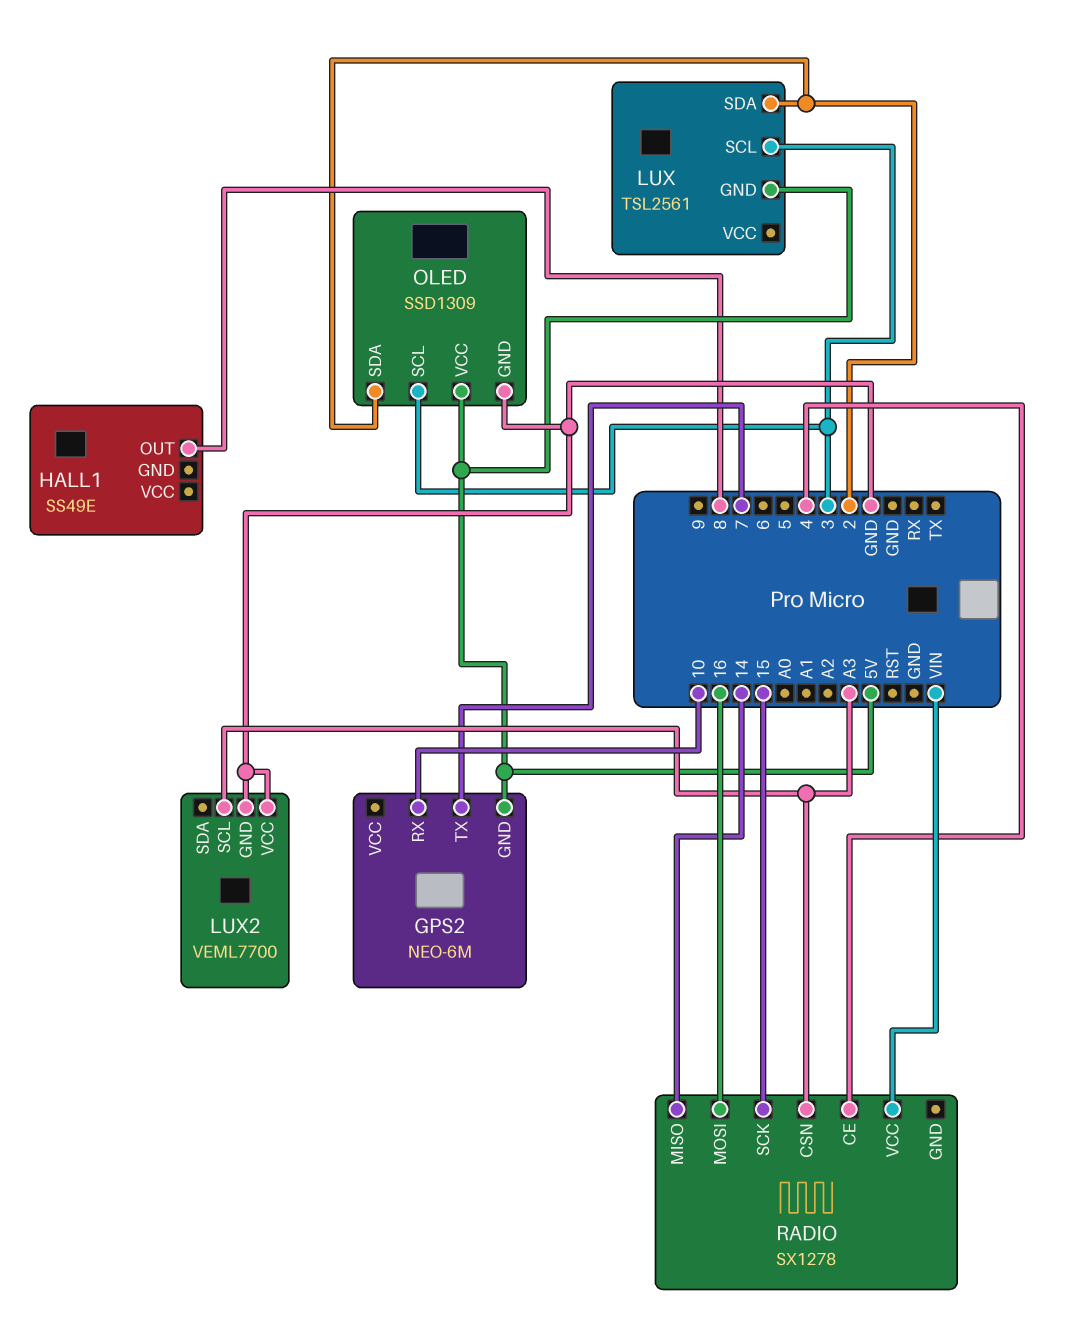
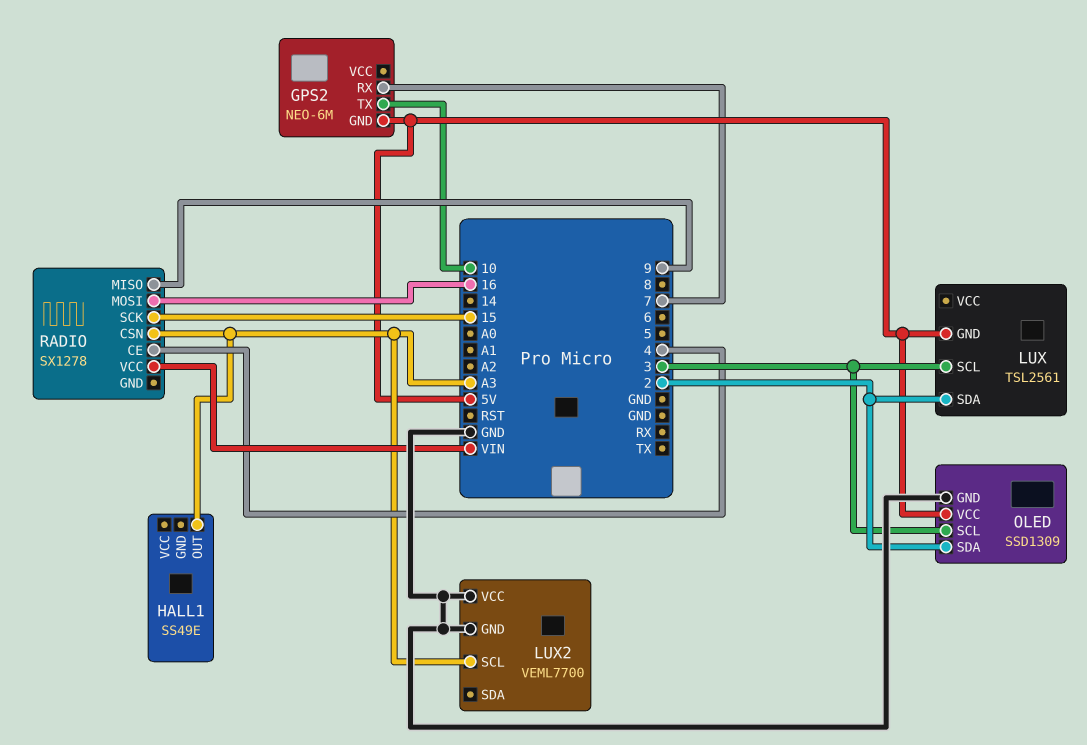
GPS2 pin RX: 10 -> 7
GPS2 pin TX: 7 -> 10
HALL1 pin OUT: 8 -> A3
RADIO pin MISO: 14 -> 9

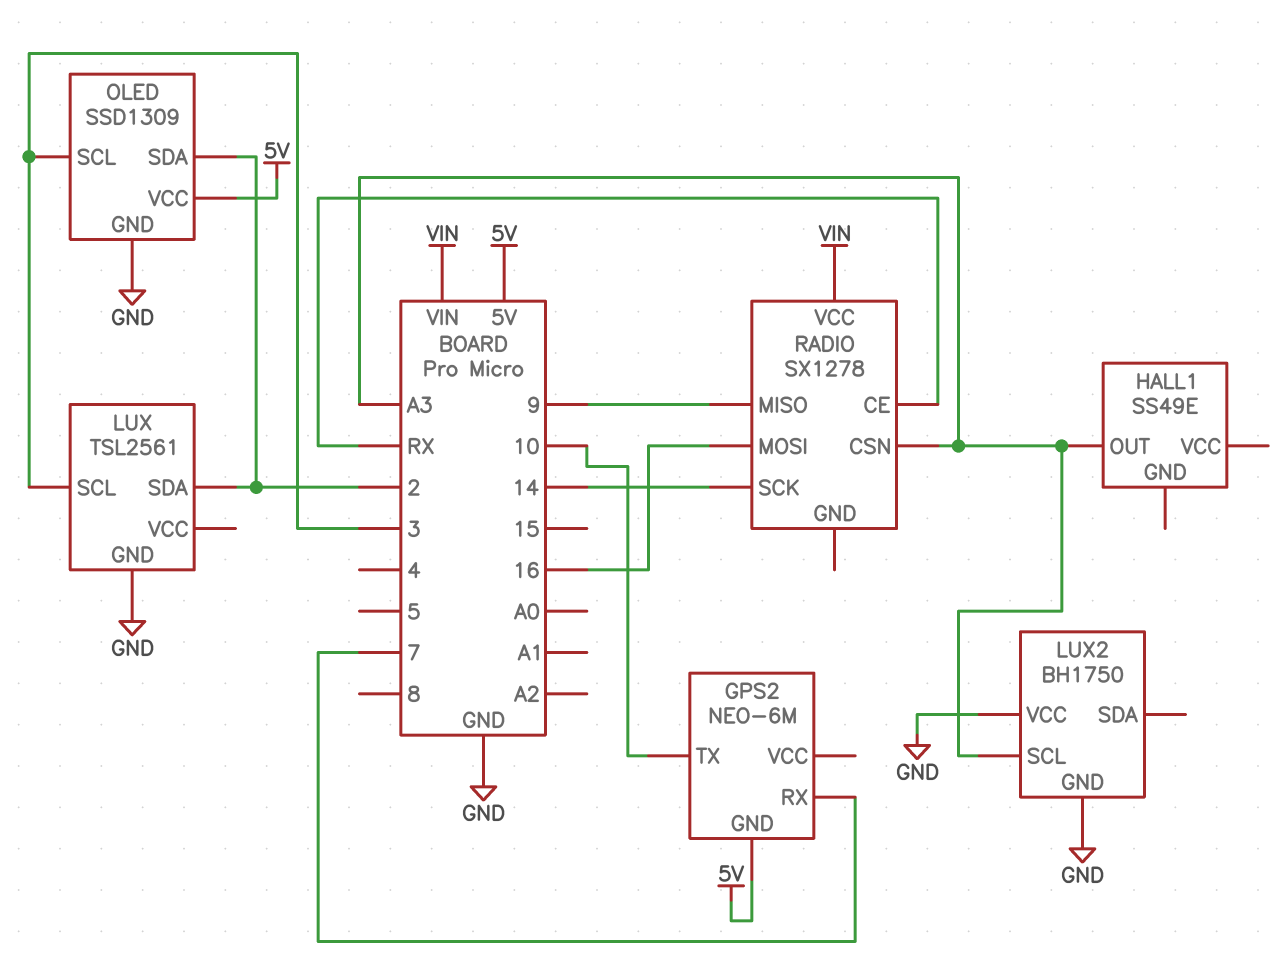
LUX pin GND: 5V -> GND
LUX2: VEML7700 -> BH1750
RADIO pin CE: 4 -> RX
RADIO pin SCK: 15 -> 14

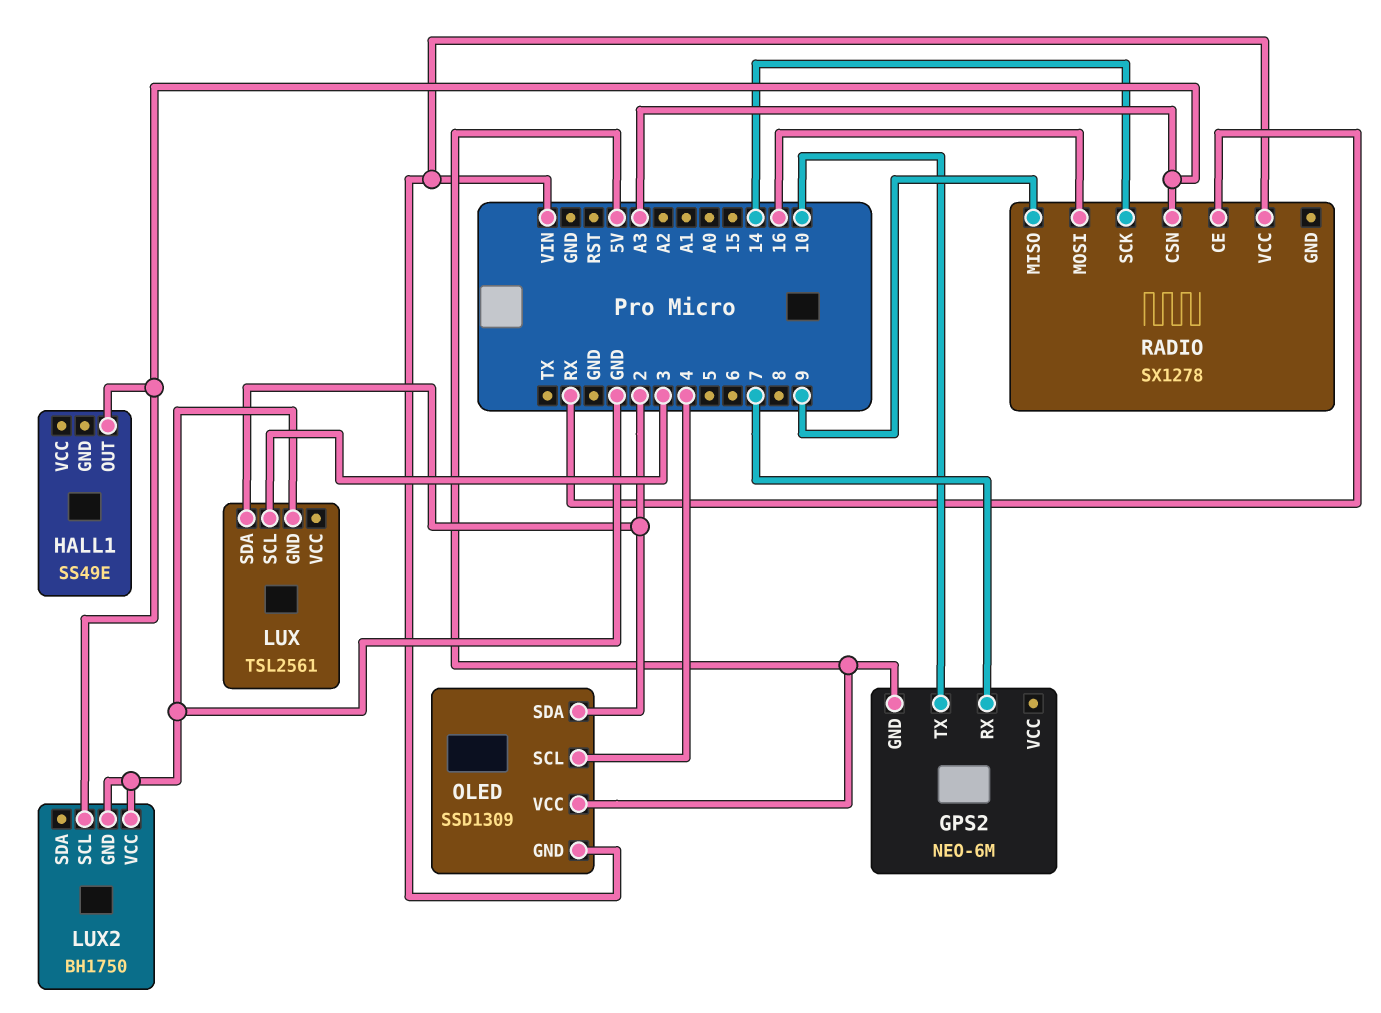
OLED pin GND: GND -> VIN
OLED pin SCL: 3 -> 4

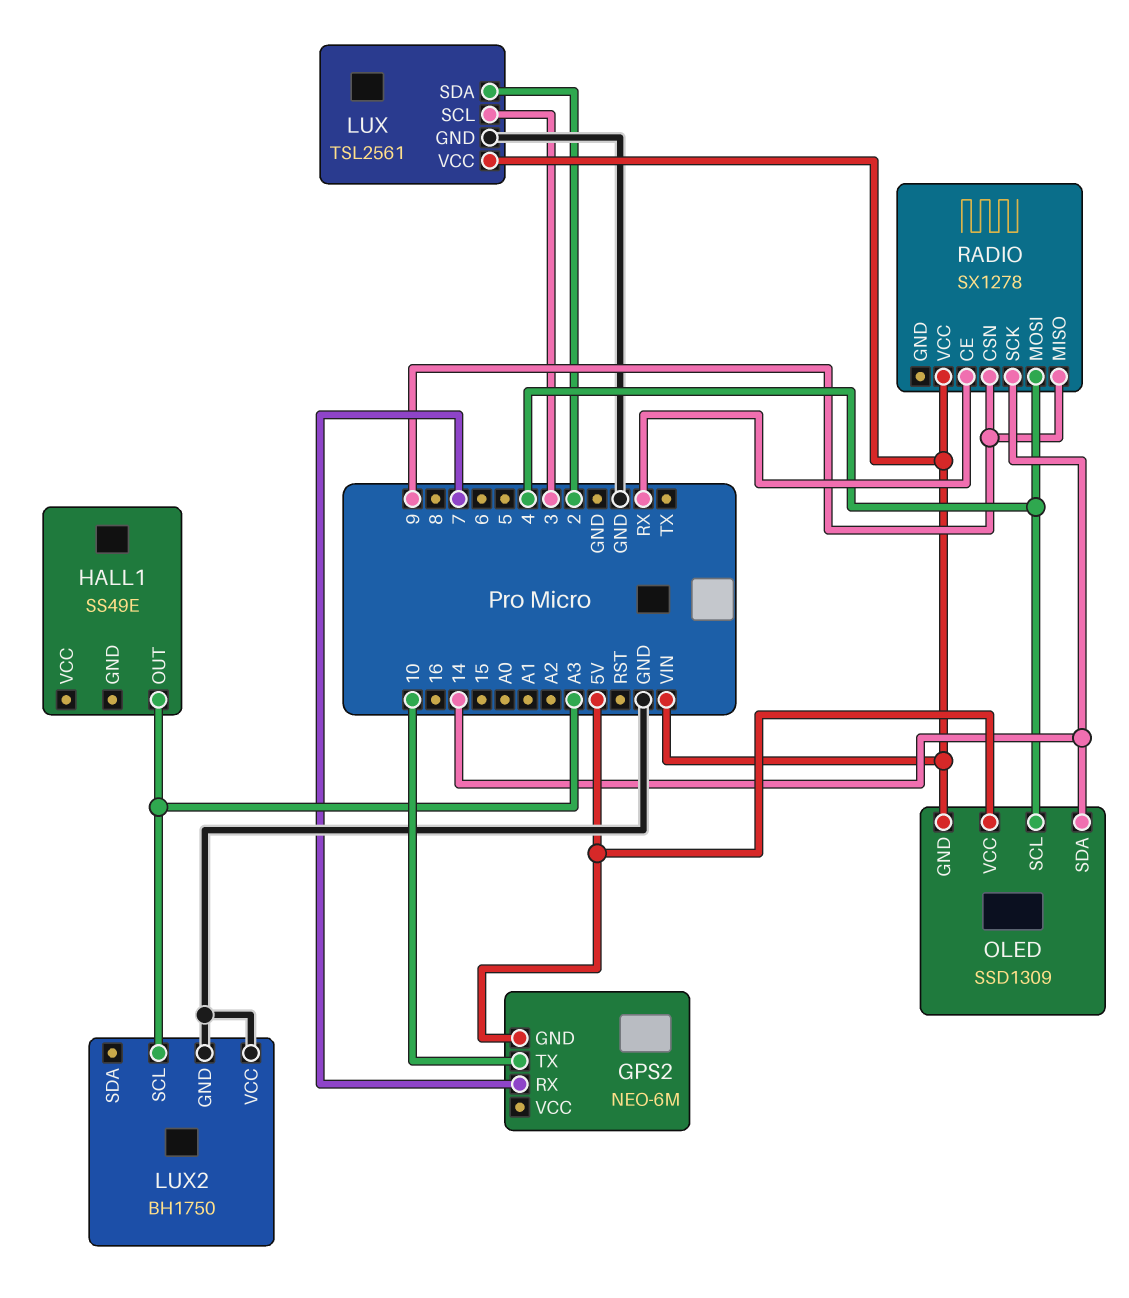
LUX pin VCC: none -> VIN
OLED pin SDA: 2 -> 14
RADIO pin CSN: A3 -> 9
RADIO pin MOSI: 16 -> 4

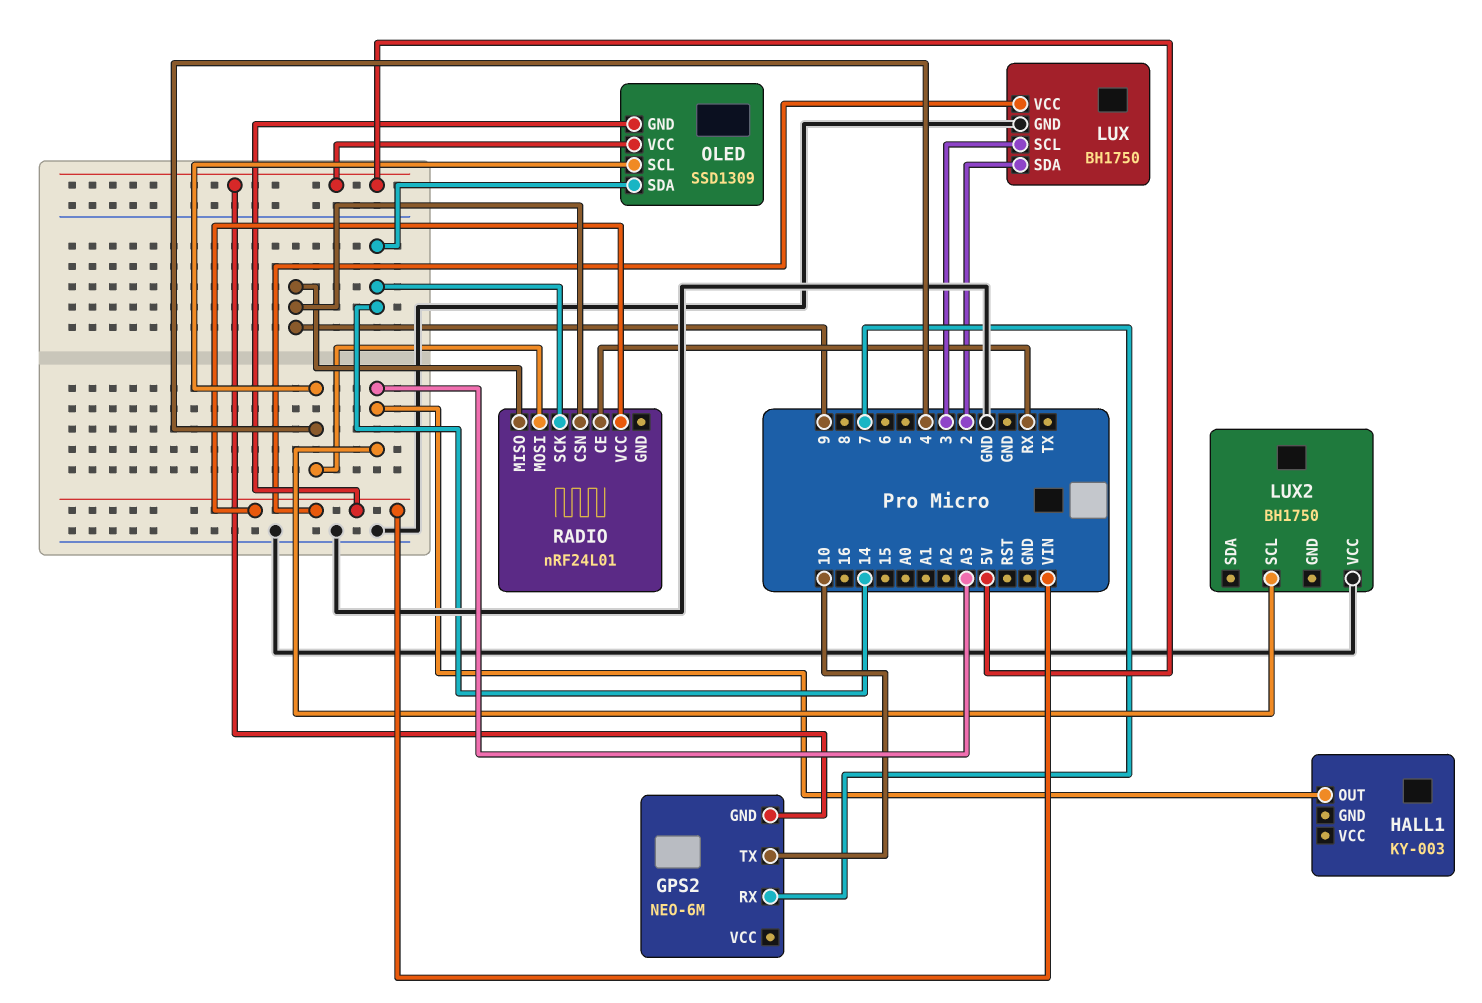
HALL1: SS49E -> KY-003
LUX: TSL2561 -> BH1750
LUX2 pin GND: GND -> none
RADIO: SX1278 -> nRF24L01

